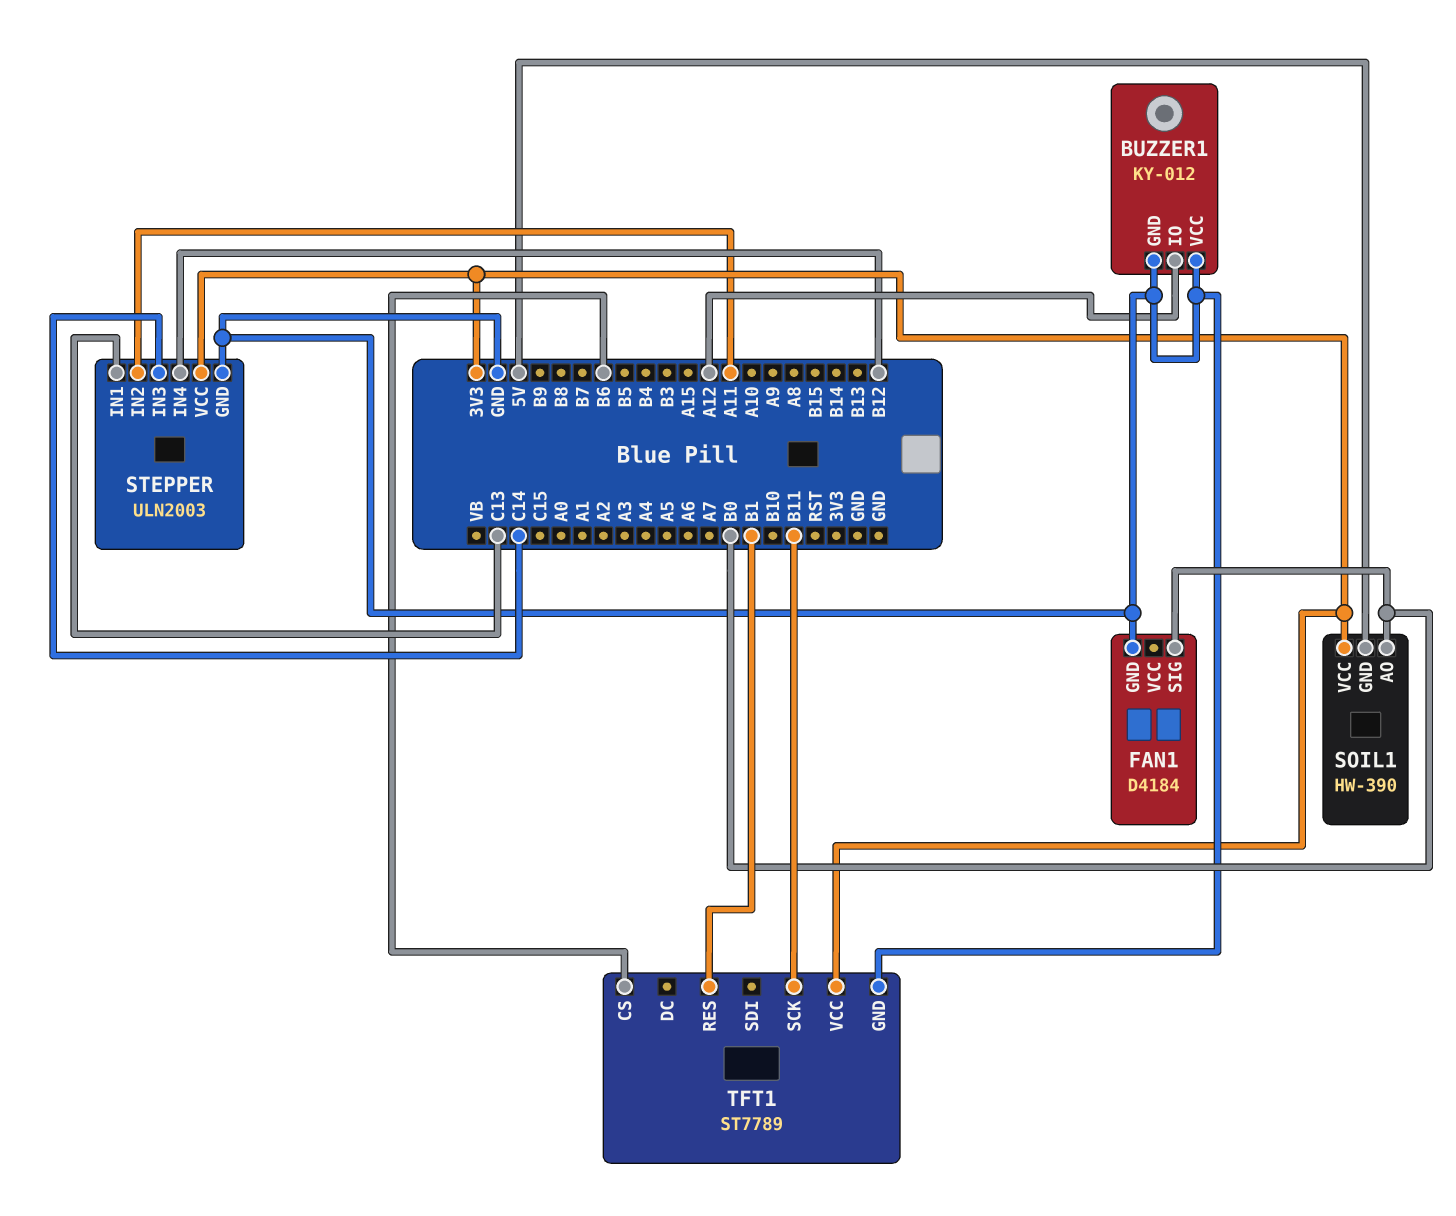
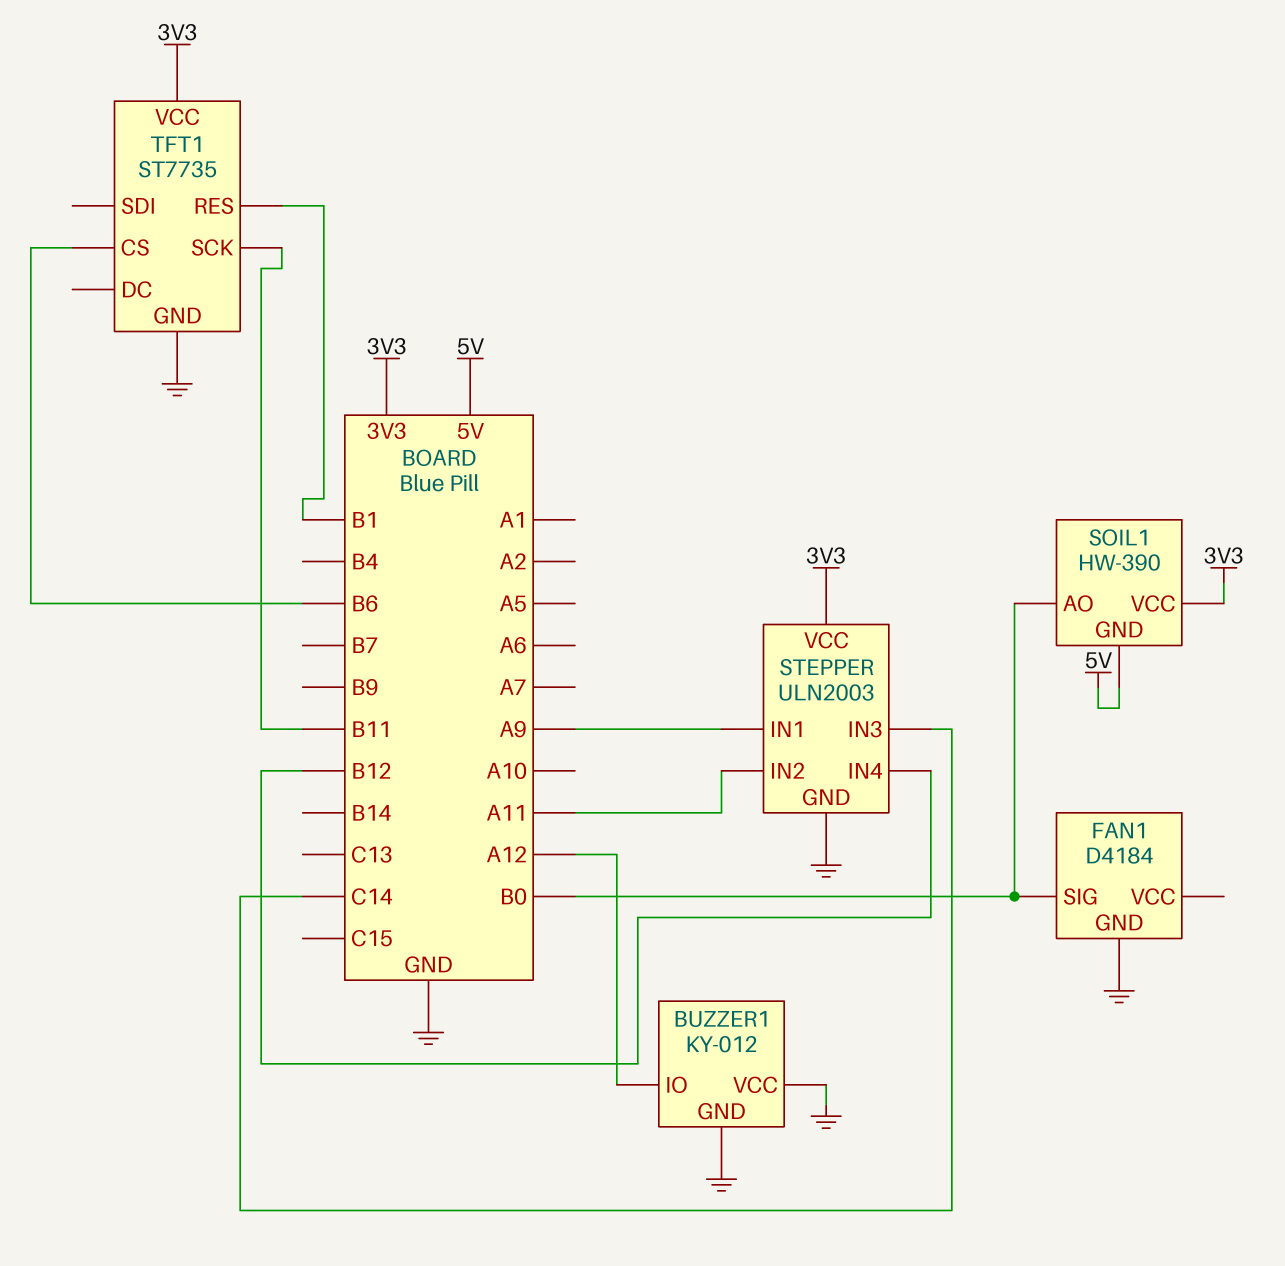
STEPPER pin IN1: C13 -> A9
TFT1: ST7789 -> ST7735

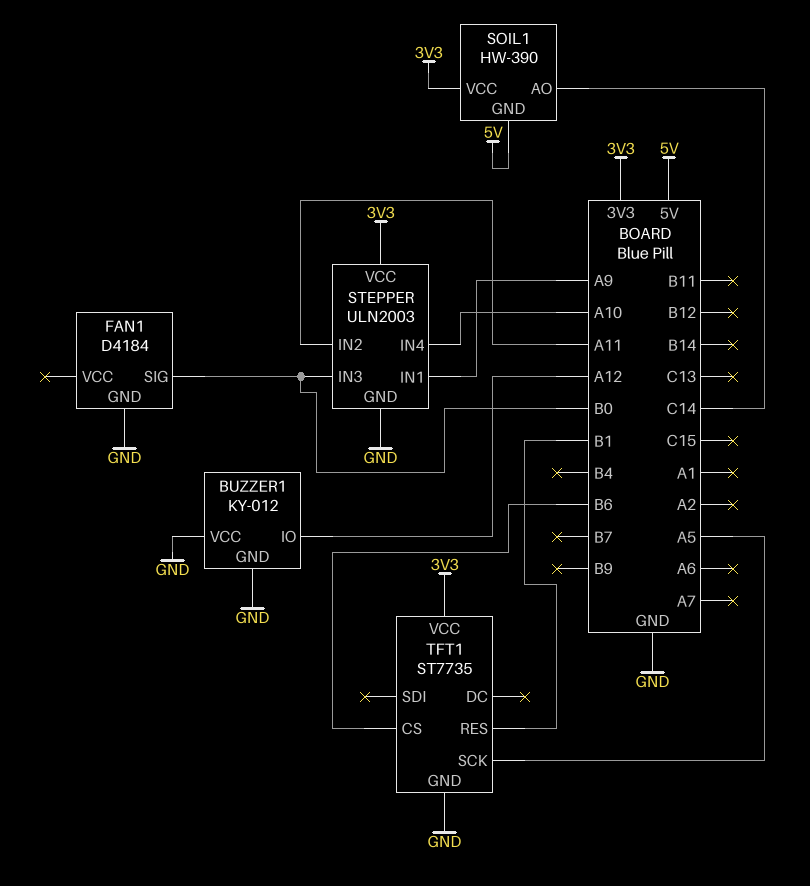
SOIL1 pin AO: B0 -> C14
STEPPER pin IN3: C14 -> B0
STEPPER pin IN4: B12 -> A10
TFT1 pin SCK: B11 -> A5

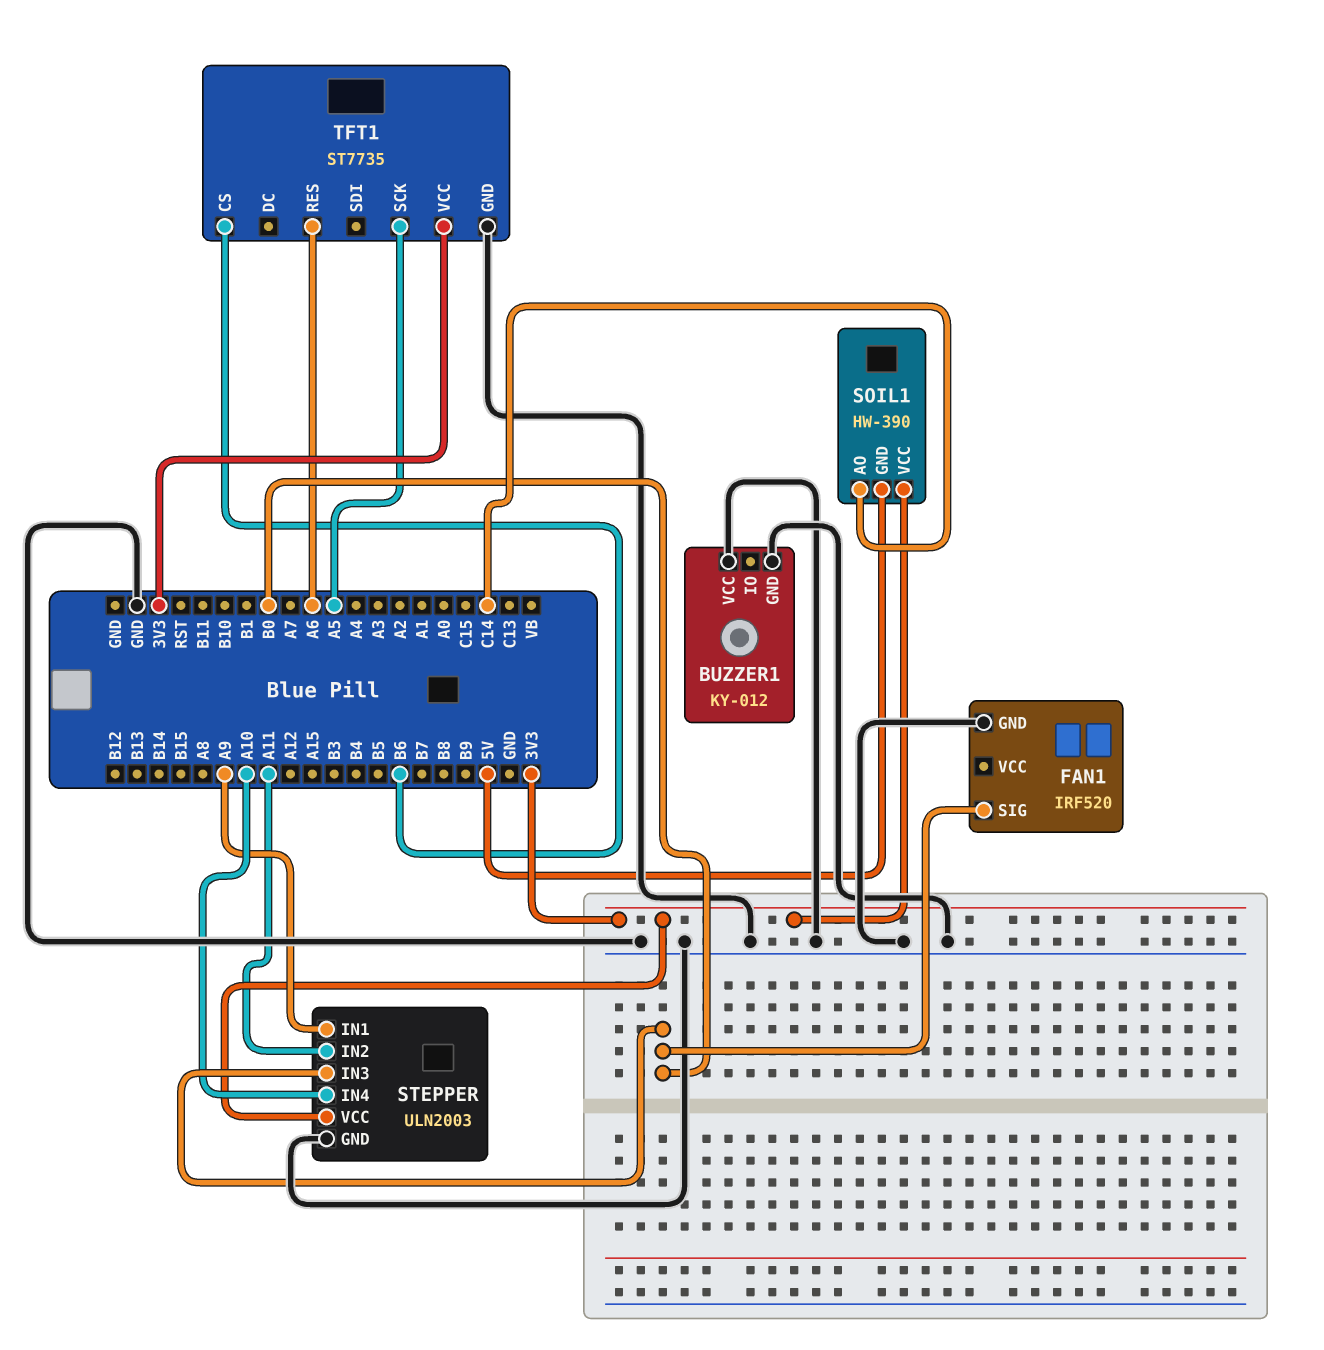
BUZZER1 pin IO: A12 -> none
FAN1: D4184 -> IRF520
TFT1 pin RES: B1 -> A6

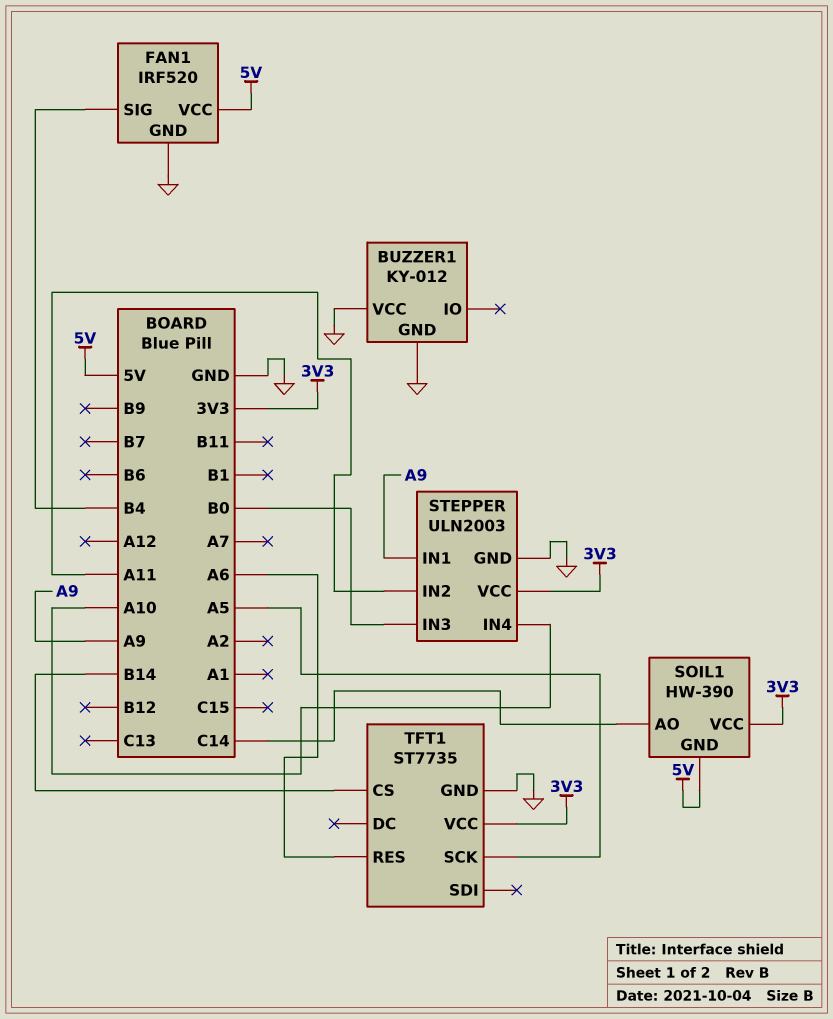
FAN1 pin SIG: B0 -> B4
FAN1 pin VCC: none -> 5V
TFT1 pin CS: B6 -> B14

